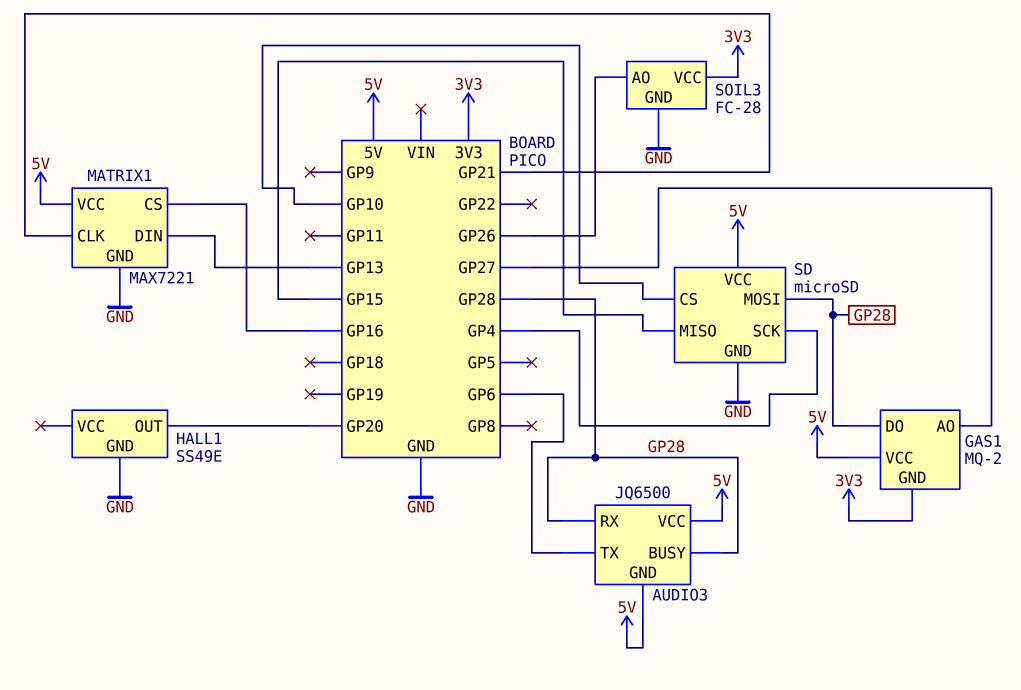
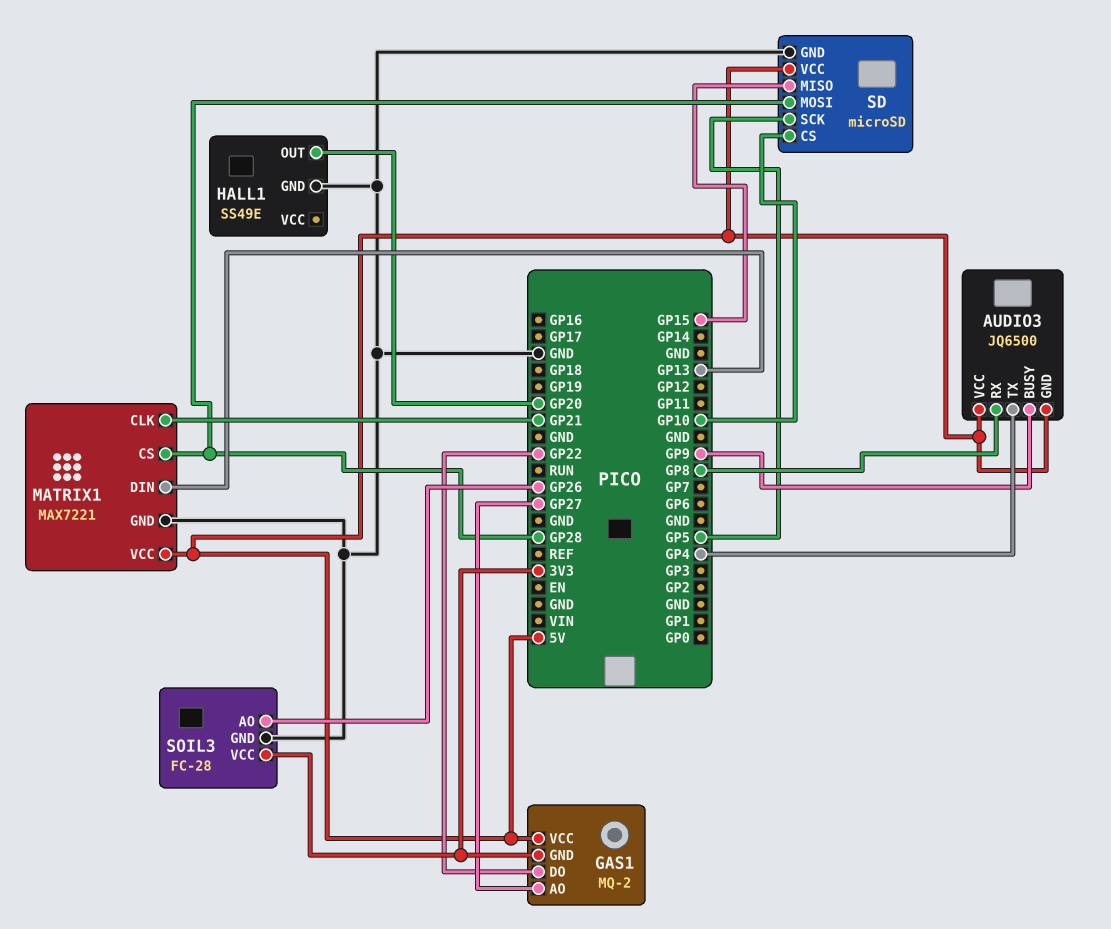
AUDIO3 pin BUSY: GP28 -> GP9
AUDIO3 pin RX: GP28 -> GP8
AUDIO3 pin TX: GP6 -> GP4
GAS1 pin DO: GP28 -> GP22
MATRIX1 pin CS: GP16 -> GP28
SD pin SCK: GP4 -> GP5

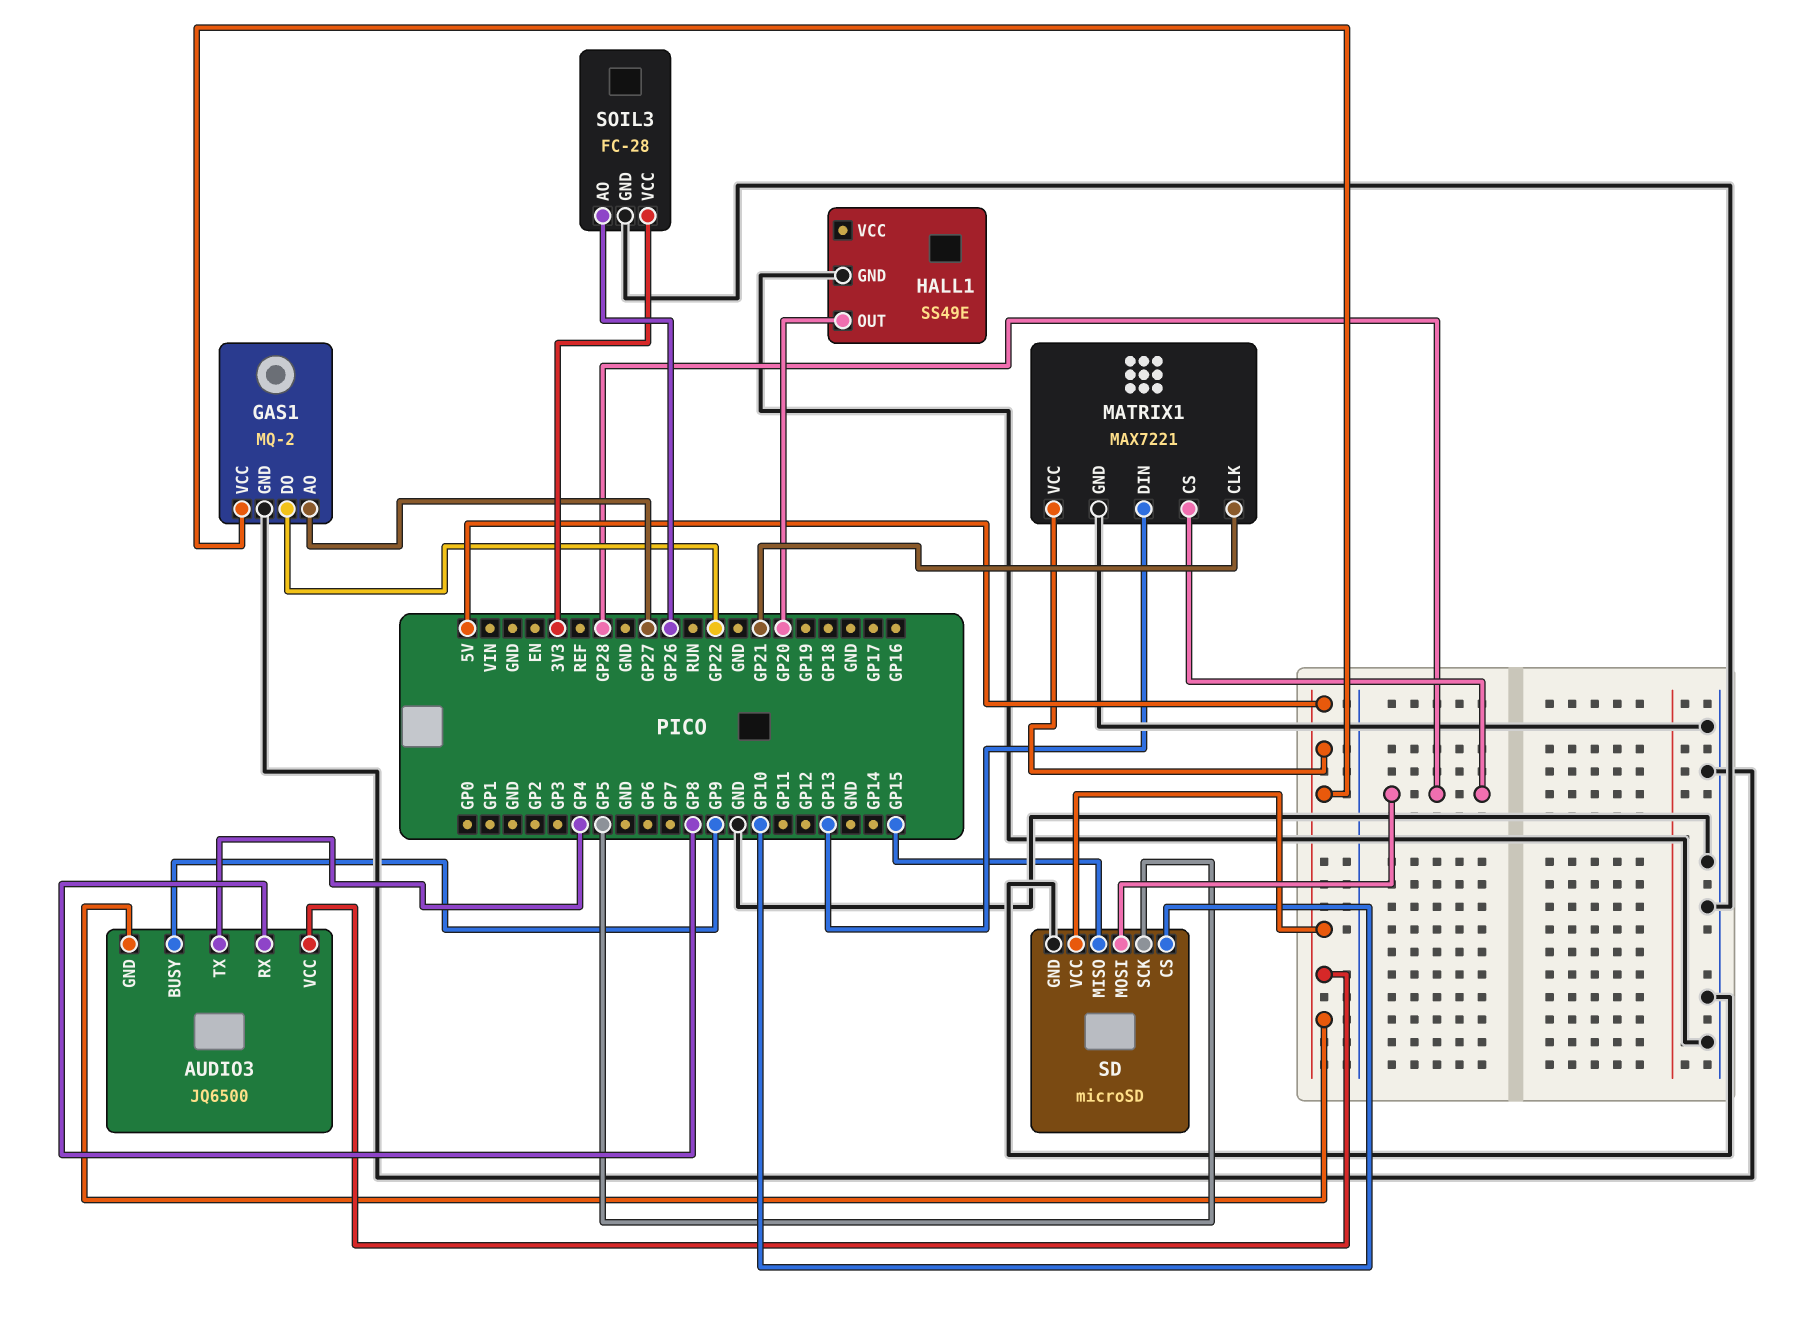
GAS1 pin GND: 3V3 -> GND

